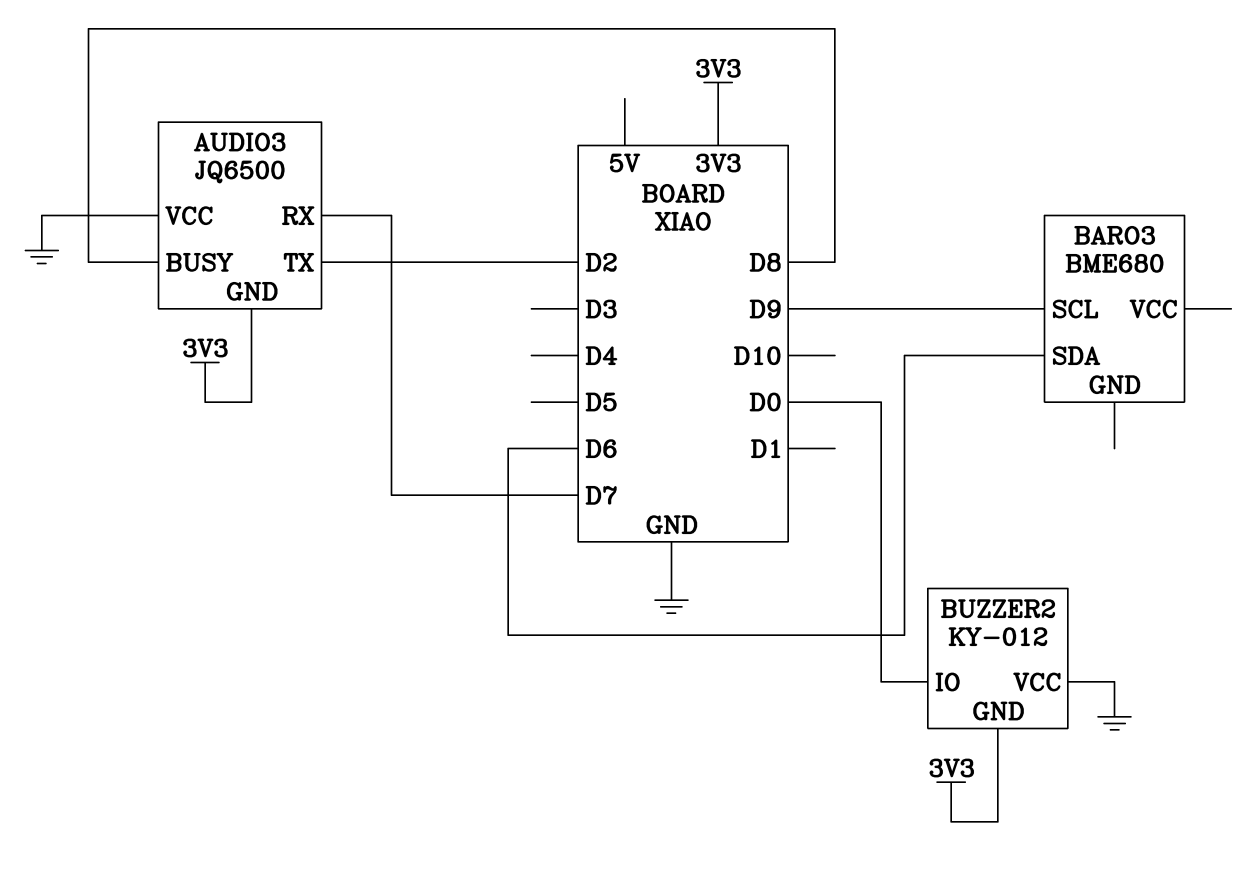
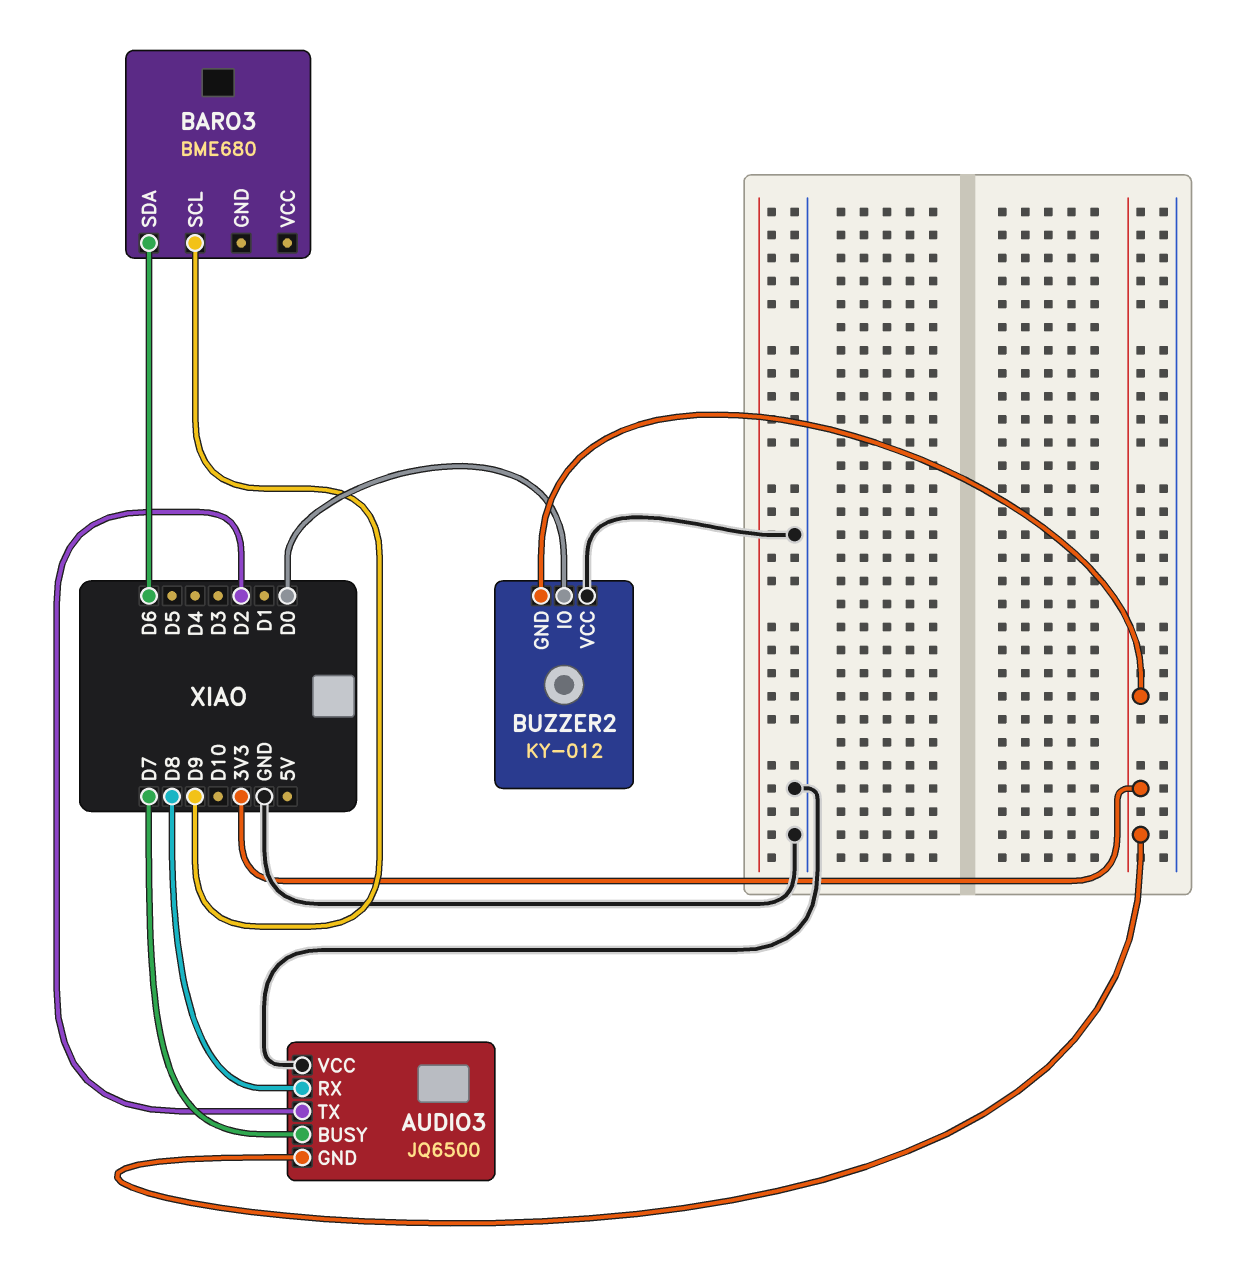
AUDIO3 pin BUSY: D8 -> D7
AUDIO3 pin RX: D7 -> D8

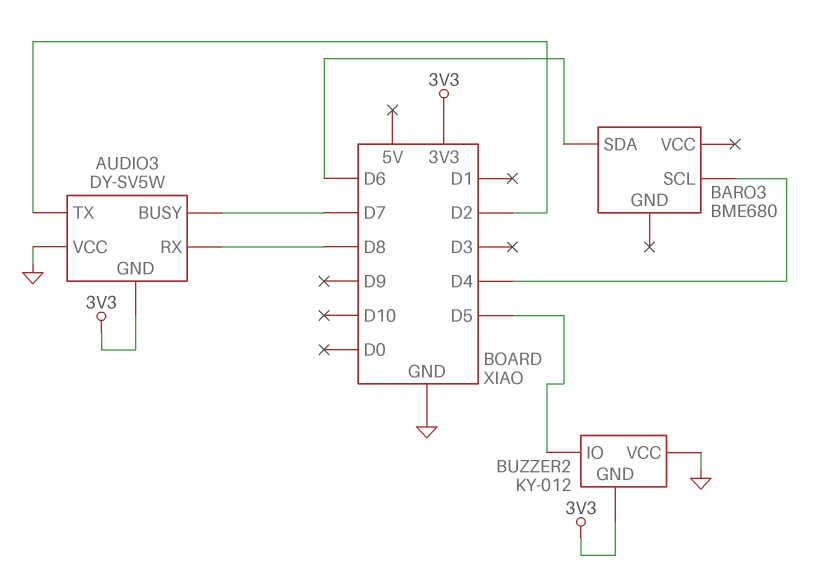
AUDIO3: JQ6500 -> DY-SV5W
BARO3 pin SCL: D9 -> D4
BUZZER2 pin IO: D0 -> D5

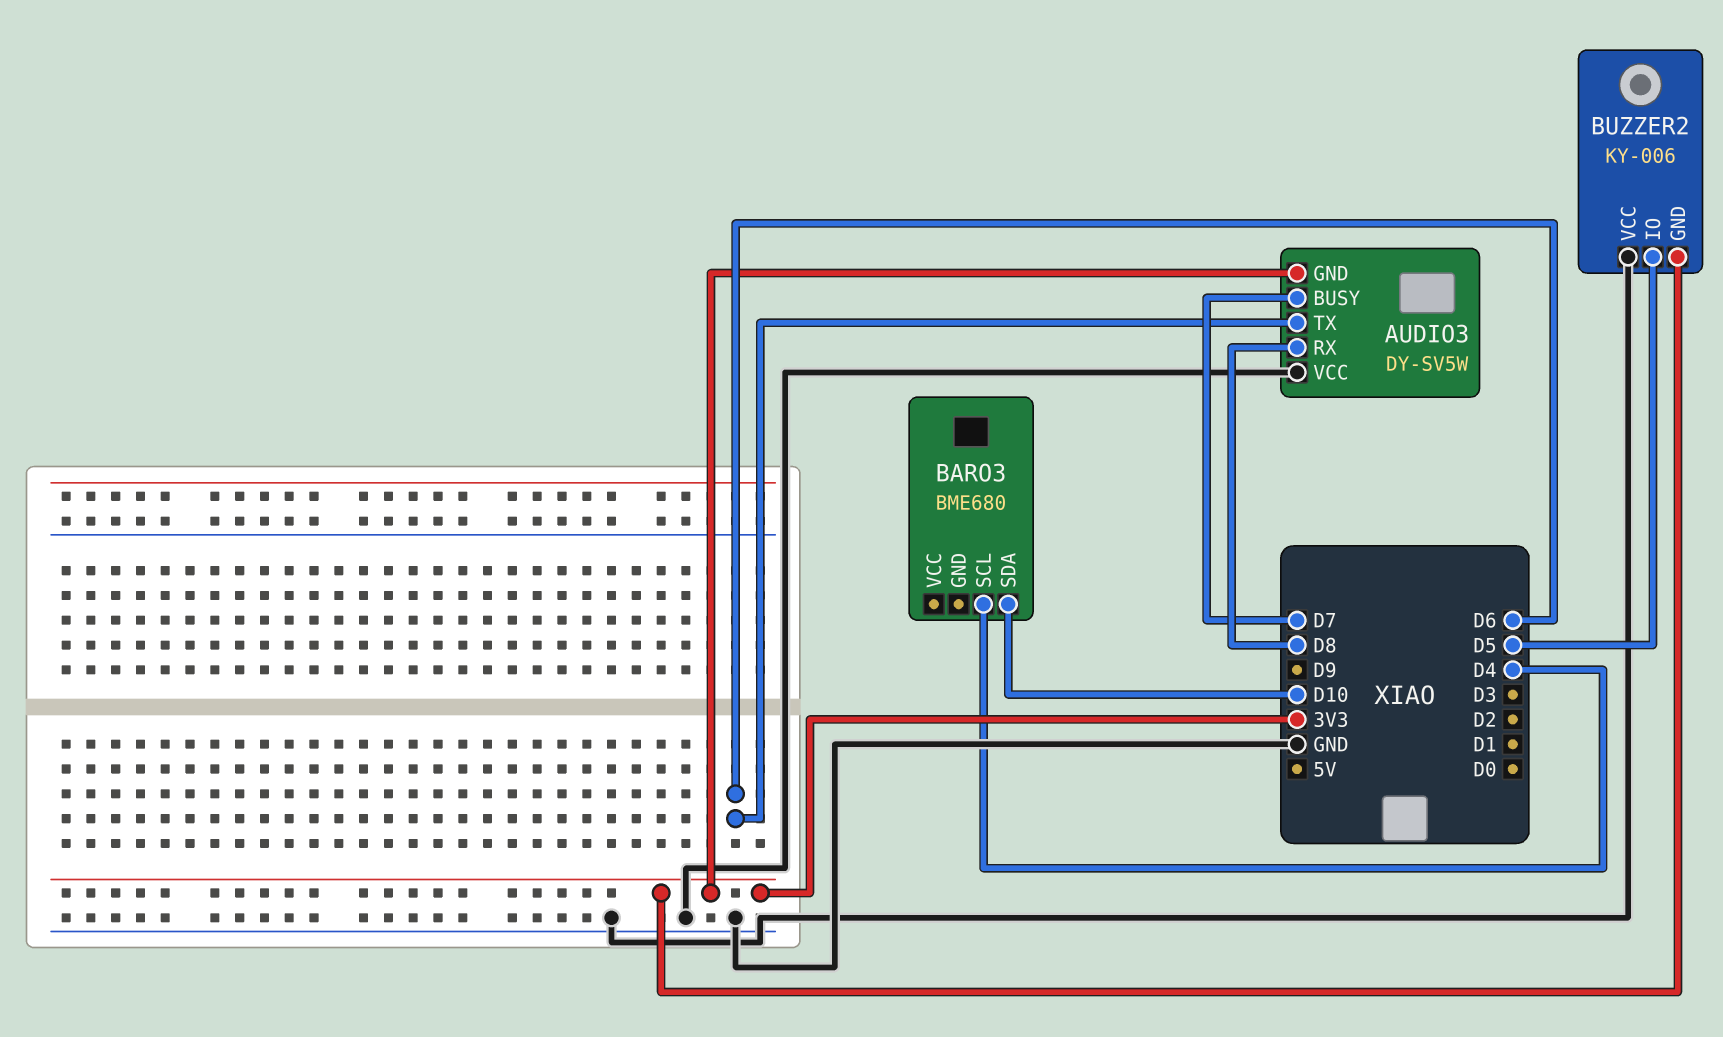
AUDIO3 pin TX: D2 -> D6
BARO3 pin SDA: D6 -> D10
BUZZER2: KY-012 -> KY-006

